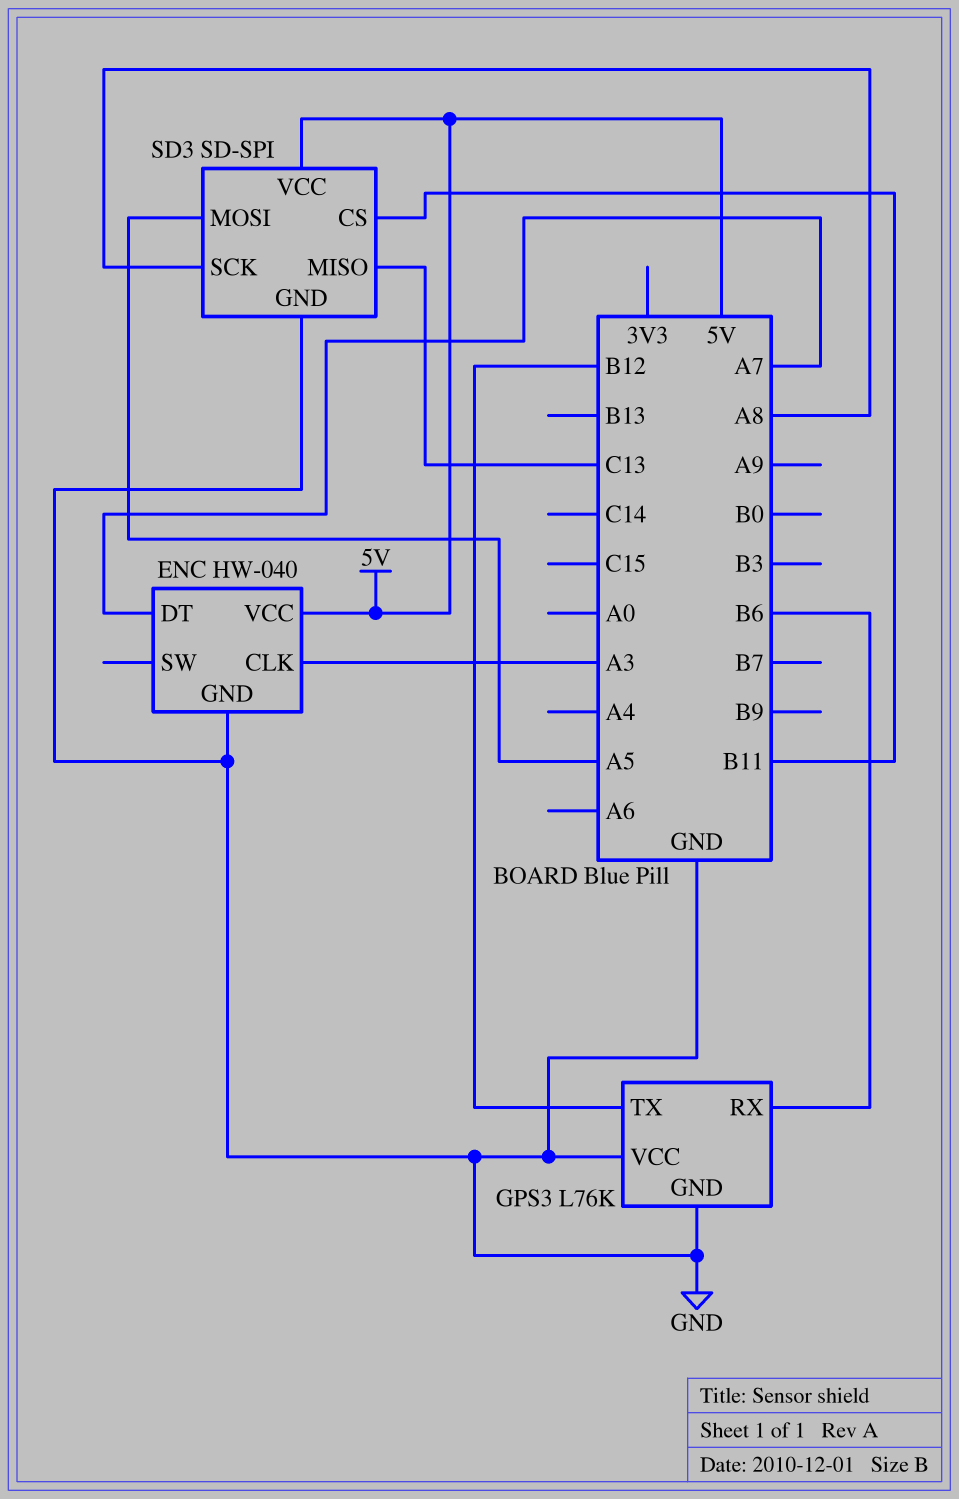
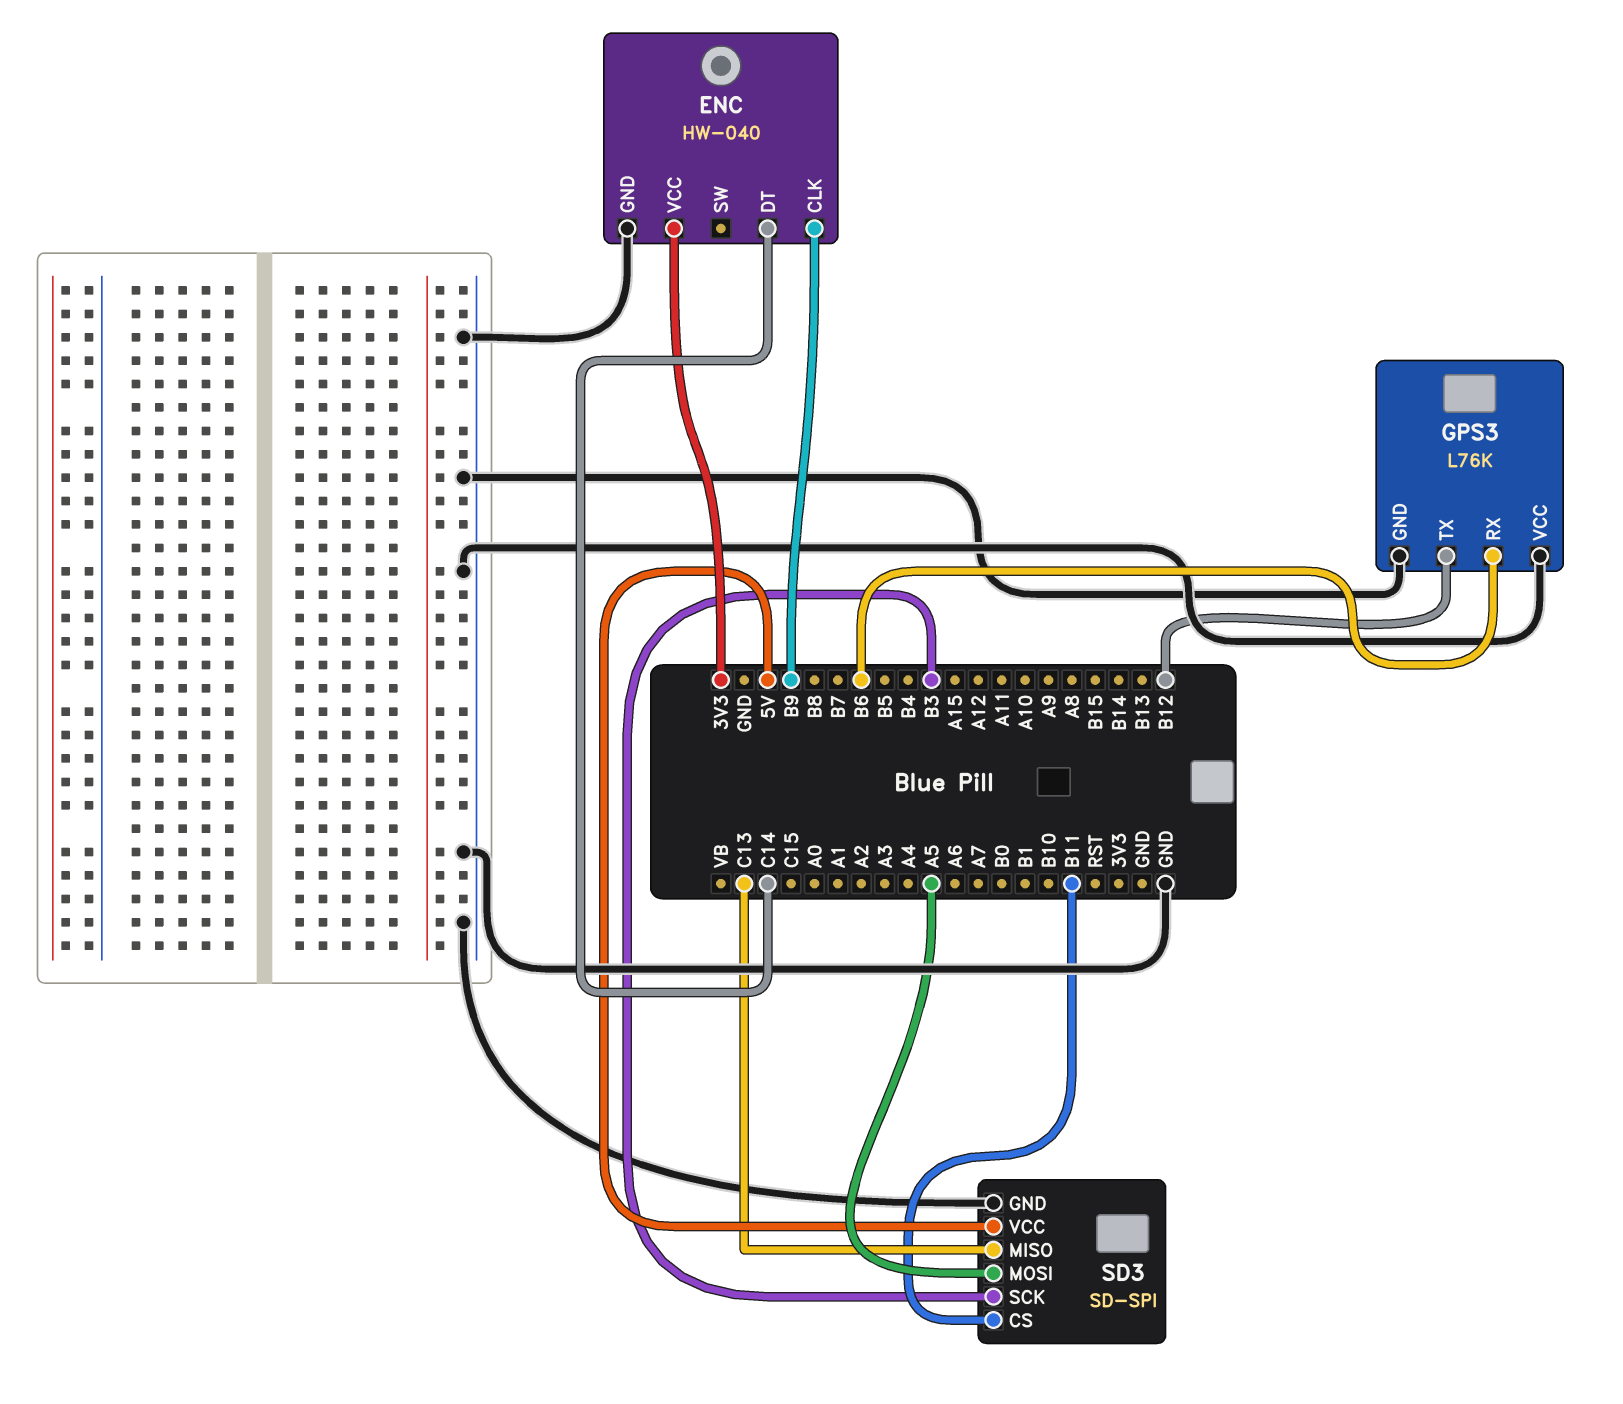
ENC pin CLK: A3 -> B9
ENC pin DT: A7 -> C14
ENC pin VCC: 5V -> 3V3
SD3 pin SCK: A8 -> B3

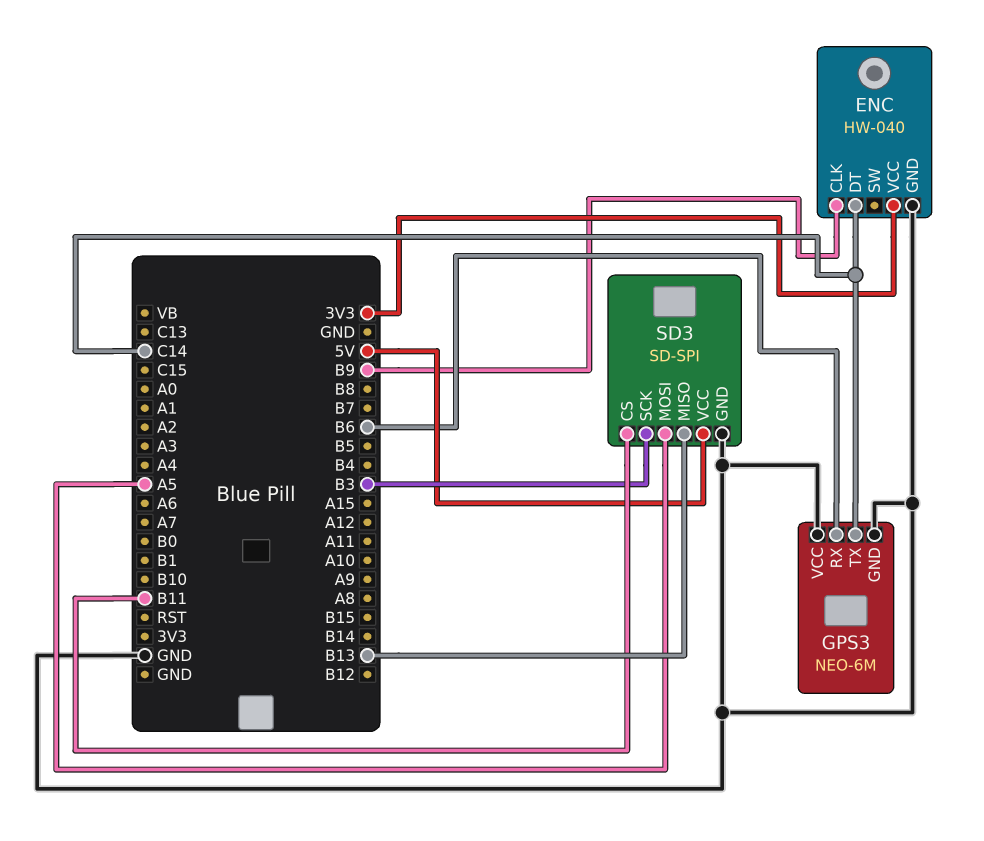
GPS3: L76K -> NEO-6M
GPS3 pin TX: B12 -> C14
SD3 pin MISO: C13 -> B13

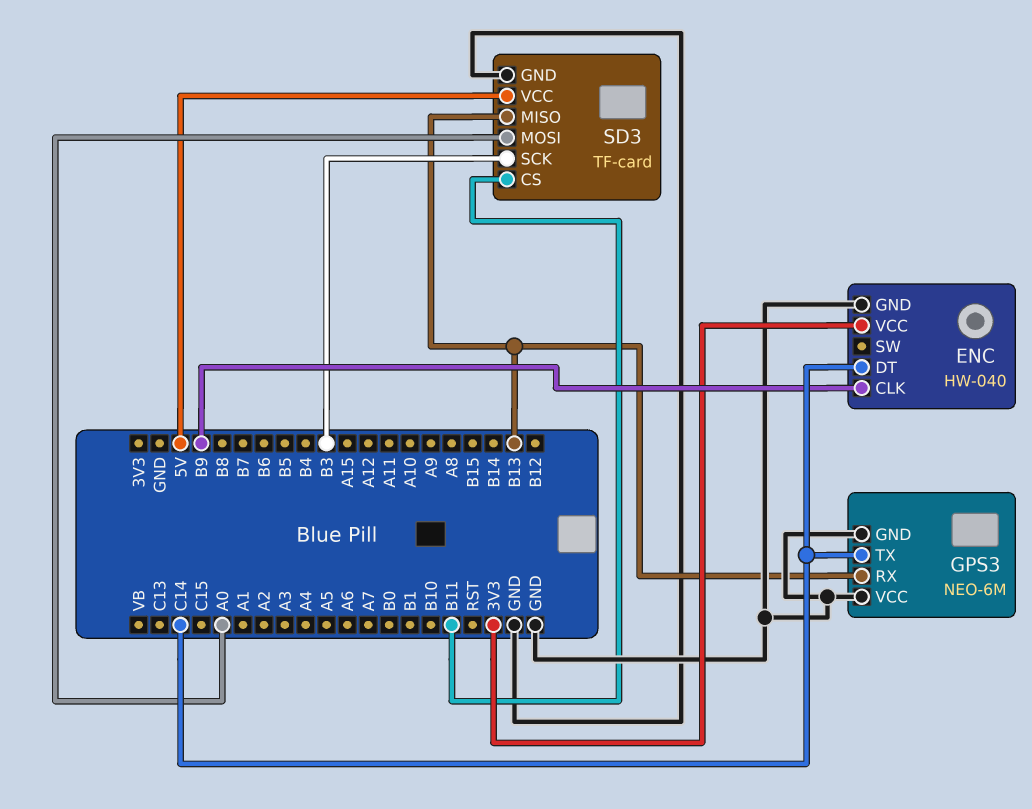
GPS3 pin RX: B6 -> B13
SD3: SD-SPI -> TF-card
SD3 pin MOSI: A5 -> A0

